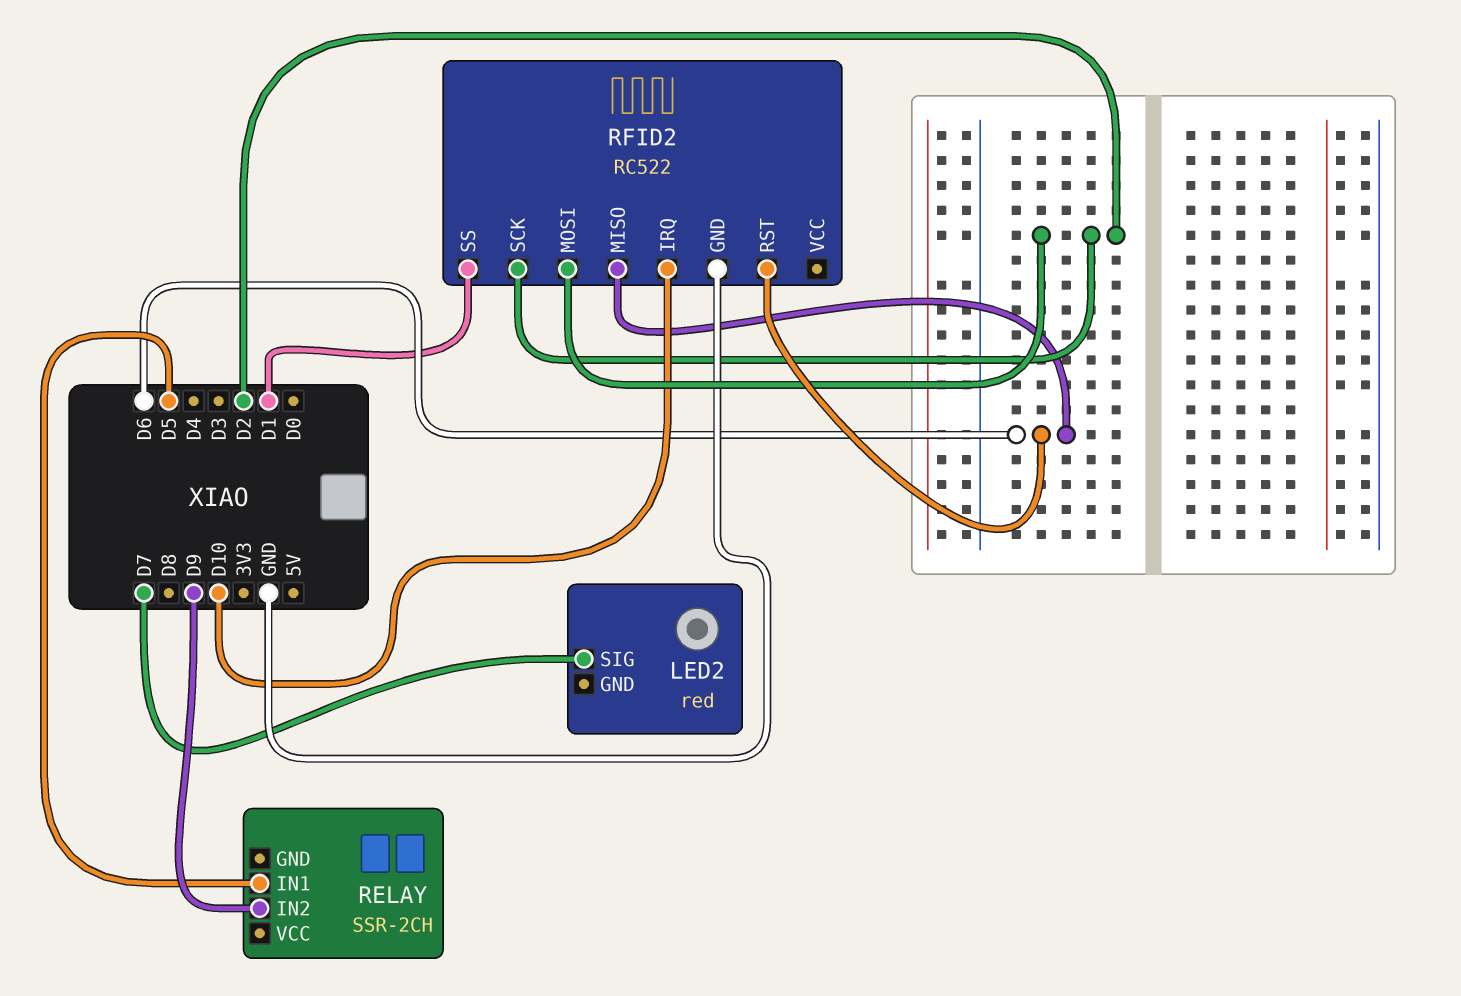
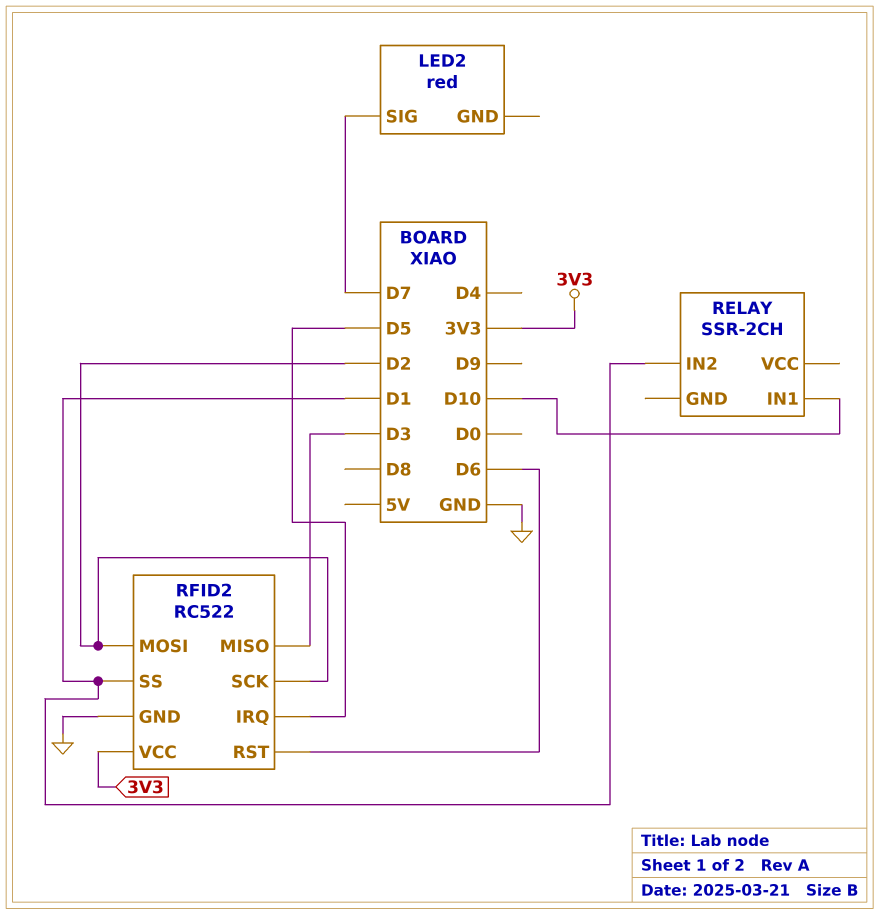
RELAY pin IN1: D5 -> D10
RELAY pin IN2: D9 -> D1
RFID2 pin IRQ: D10 -> D5
RFID2 pin MISO: D6 -> D3
RFID2 pin VCC: none -> 3V3

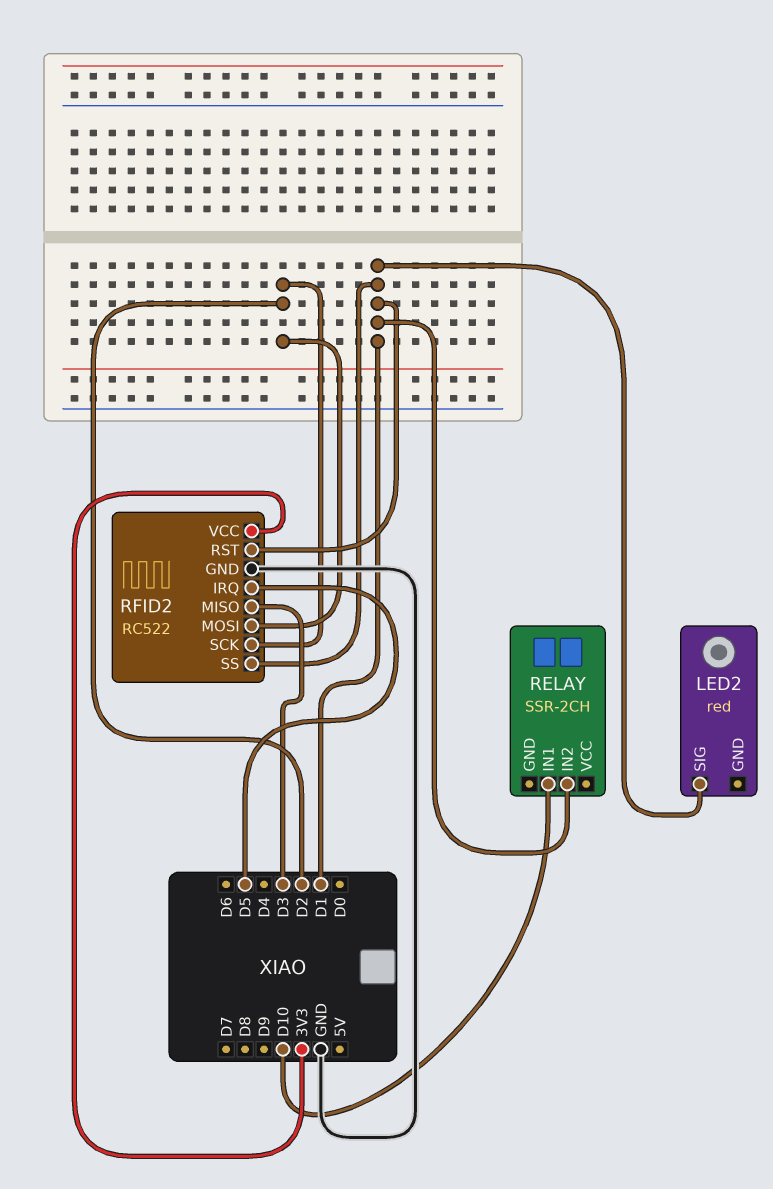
LED2 pin SIG: D7 -> D1
RFID2 pin RST: D6 -> D1

